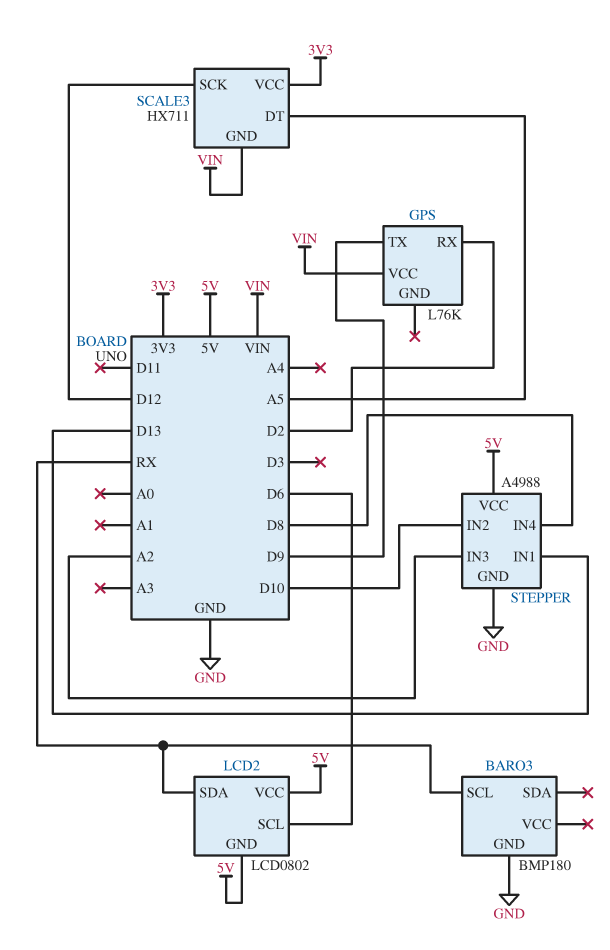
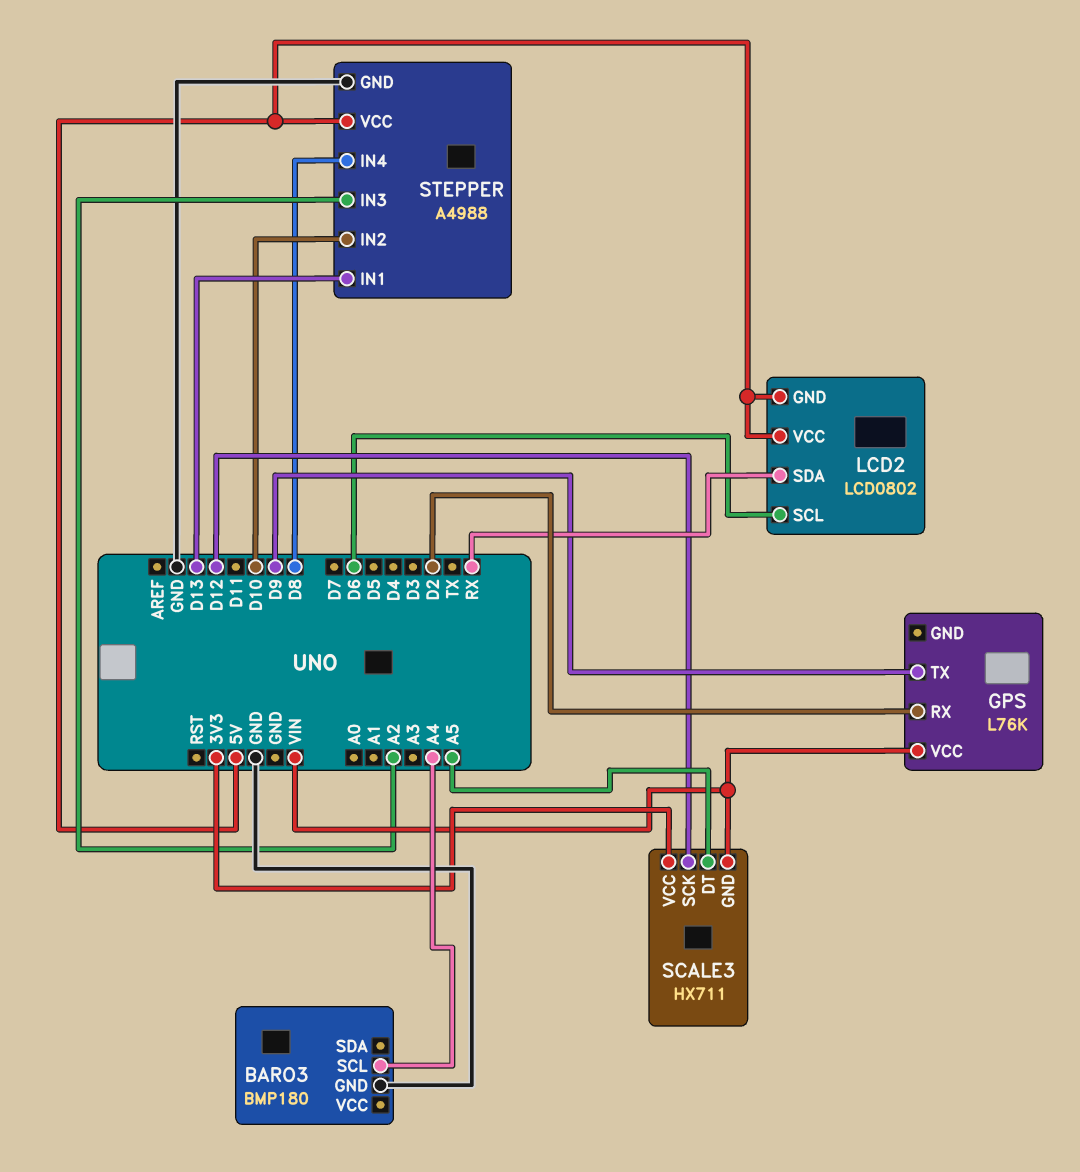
BARO3 pin SCL: RX -> A4

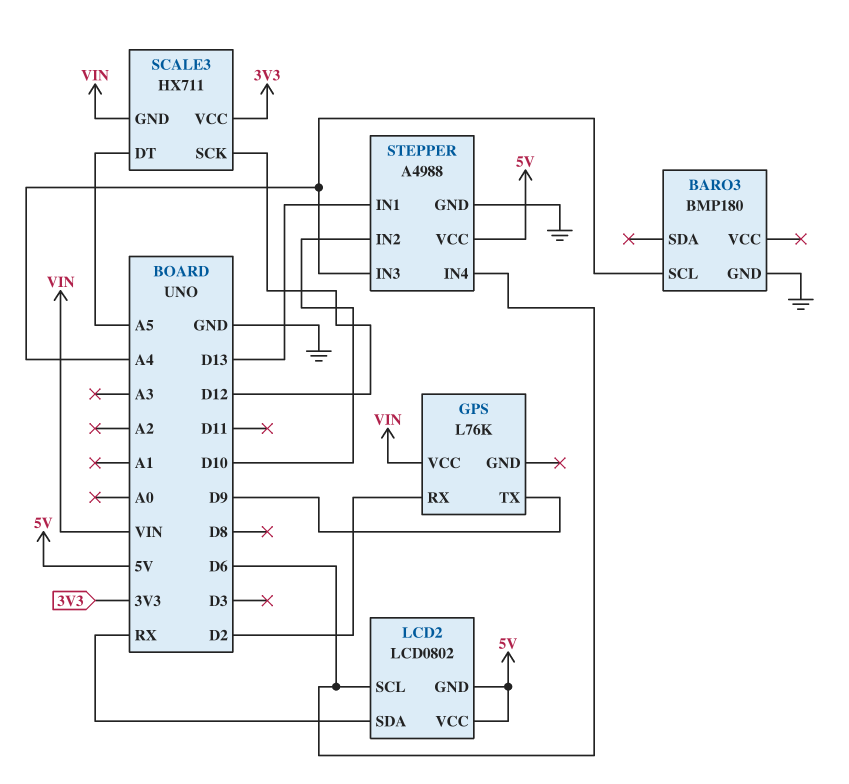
STEPPER pin IN3: A2 -> A4
STEPPER pin IN4: D8 -> D6

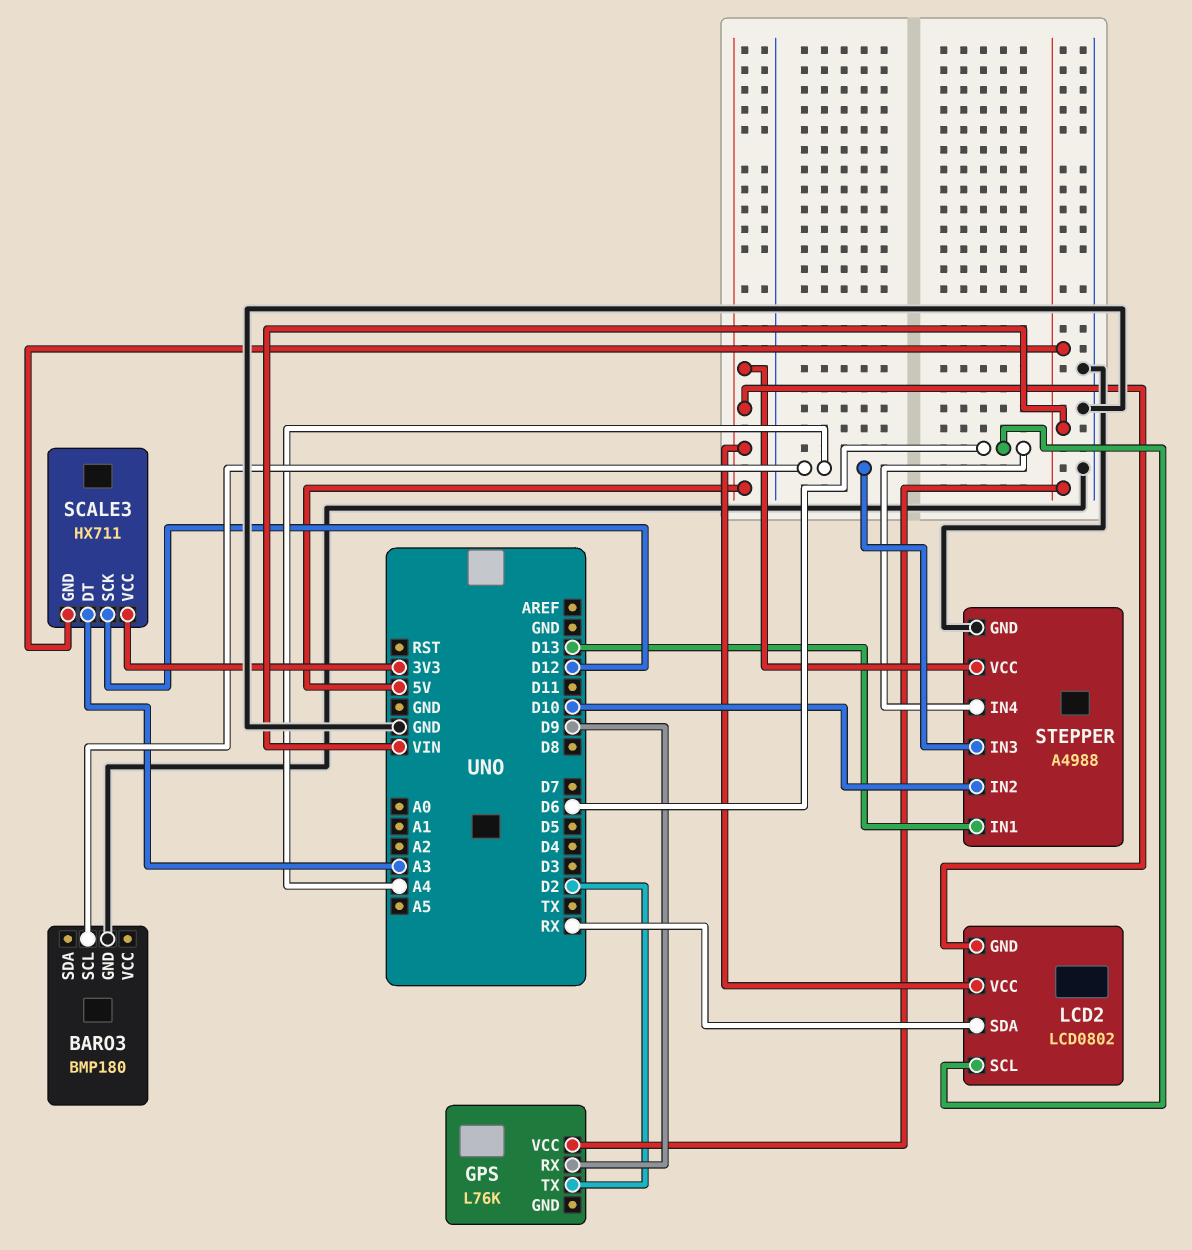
GPS pin RX: D2 -> D9
GPS pin TX: D9 -> D2
SCALE3 pin DT: A5 -> A3

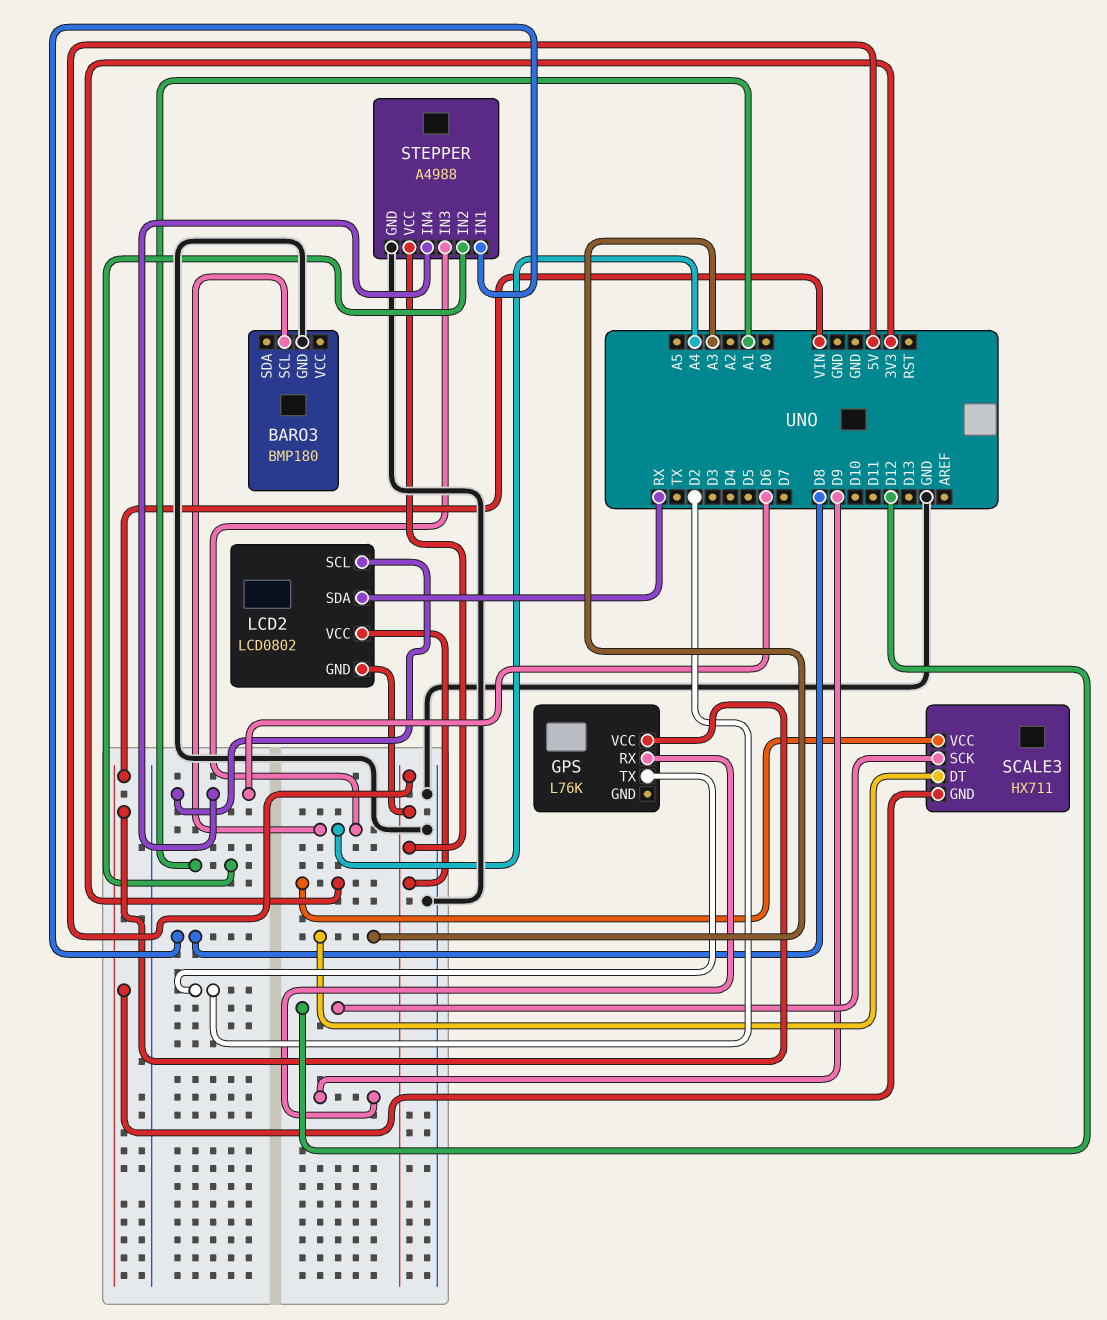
STEPPER pin IN1: D13 -> D8
STEPPER pin IN2: D10 -> A1

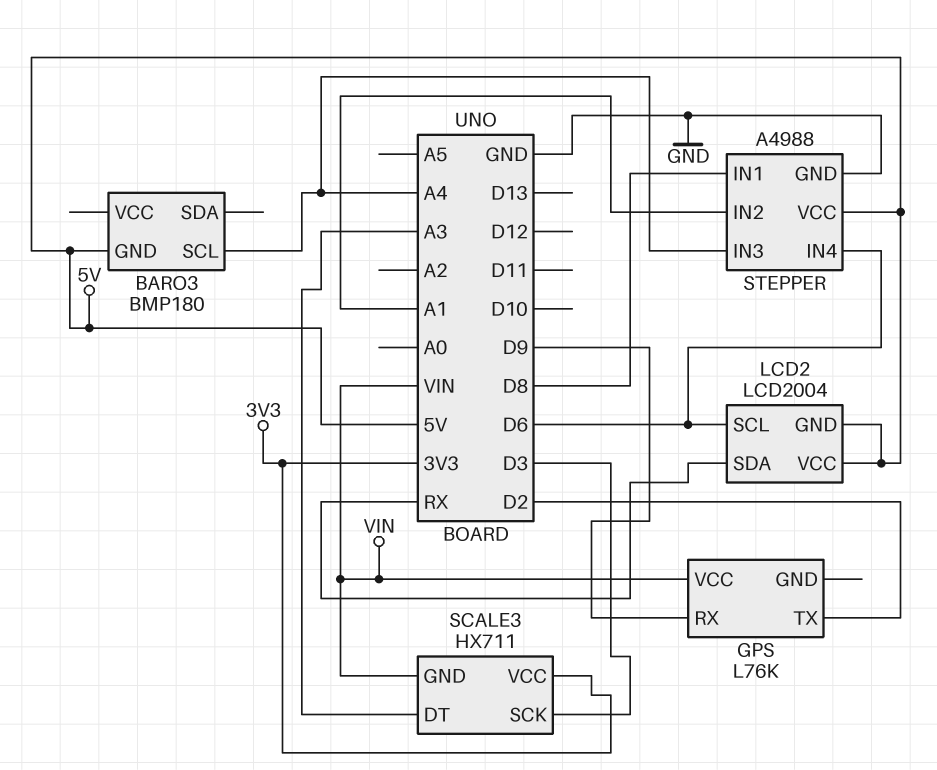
BARO3 pin GND: GND -> 5V
LCD2: LCD0802 -> LCD2004
SCALE3 pin SCK: D12 -> D3

